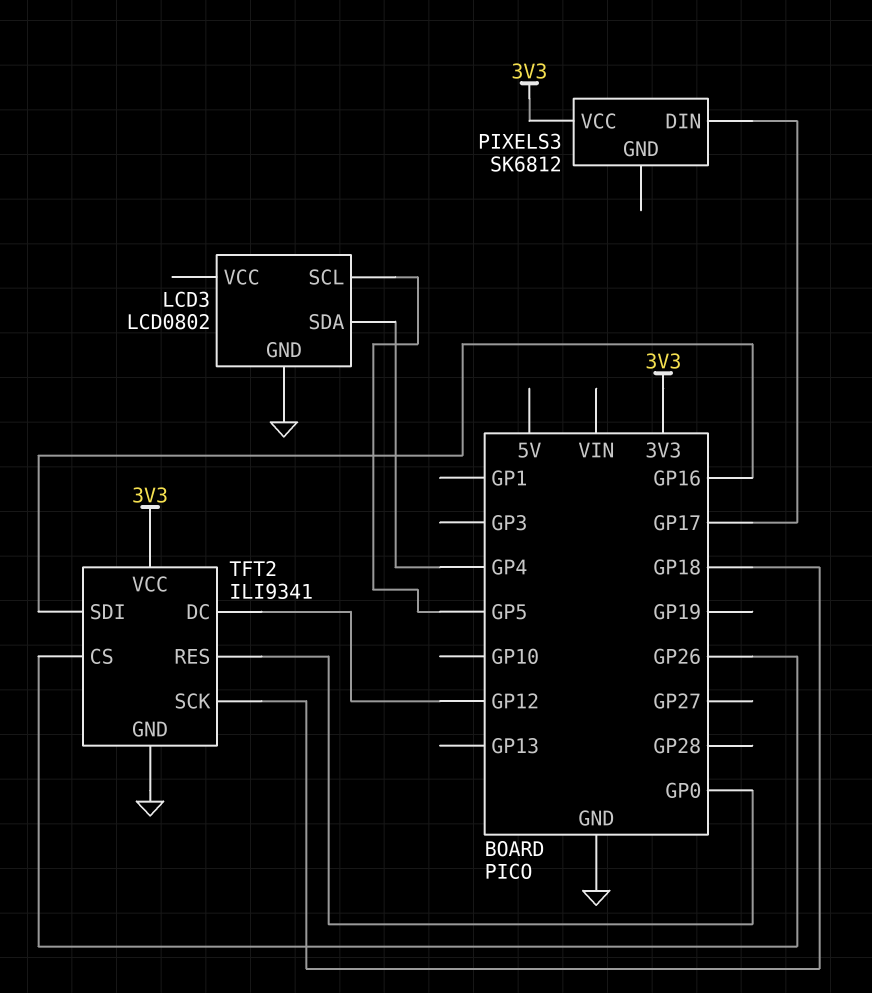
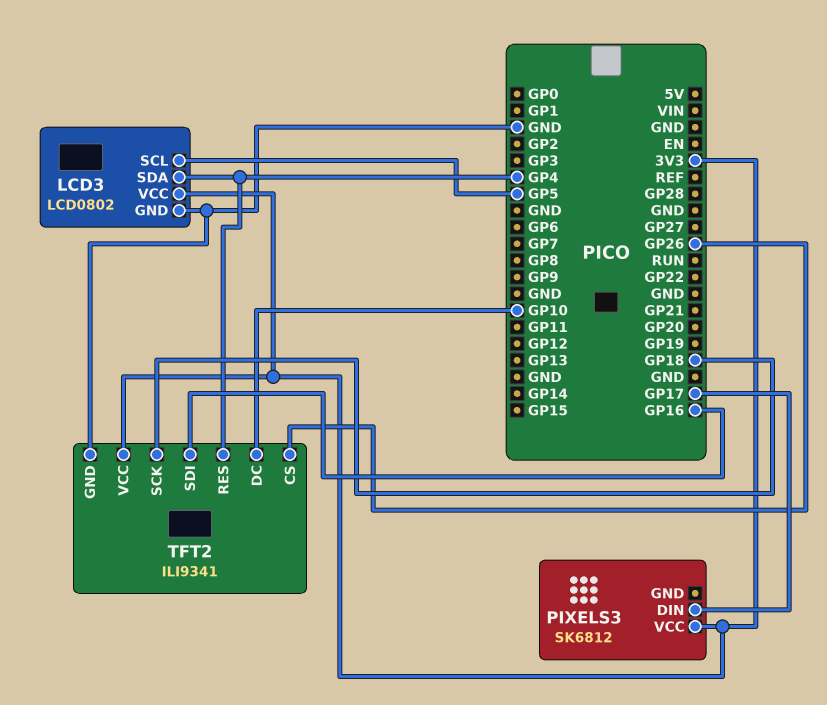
LCD3 pin VCC: none -> 3V3
TFT2 pin DC: GP12 -> GP10
TFT2 pin RES: GP0 -> GP4

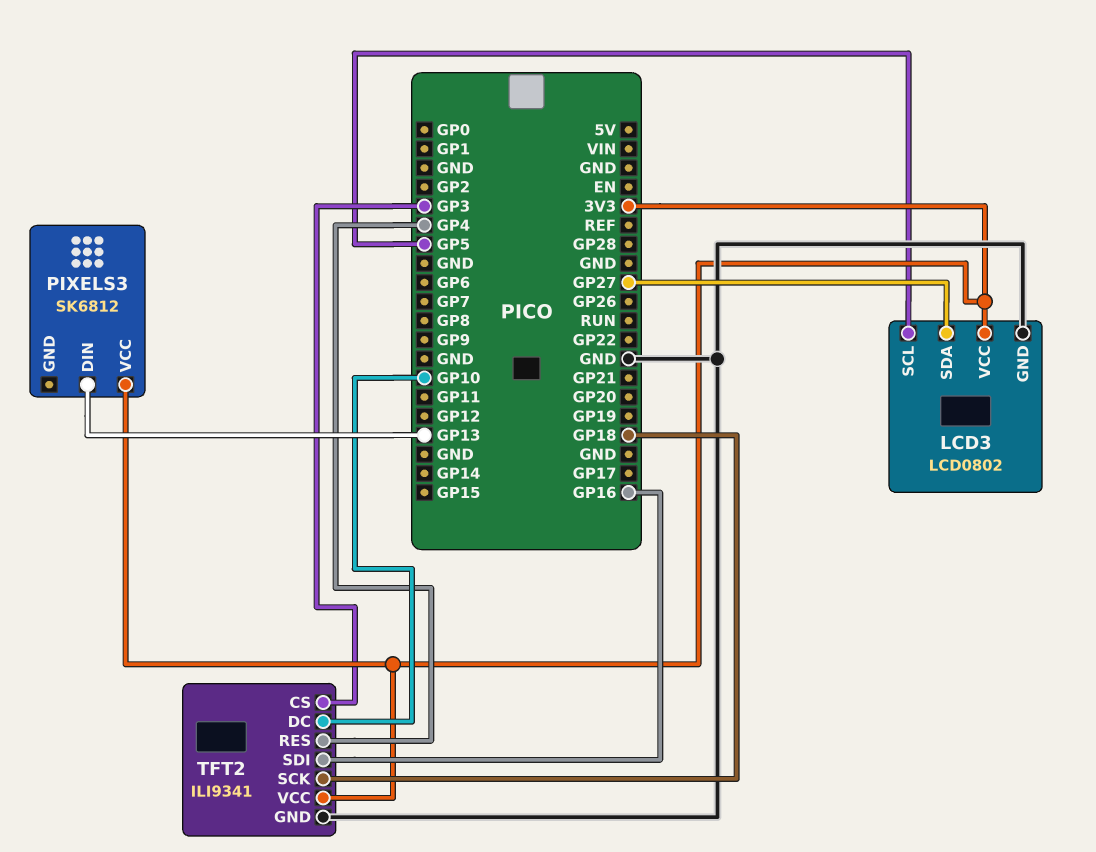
LCD3 pin SDA: GP4 -> GP27
PIXELS3 pin DIN: GP17 -> GP13
TFT2 pin CS: GP26 -> GP3

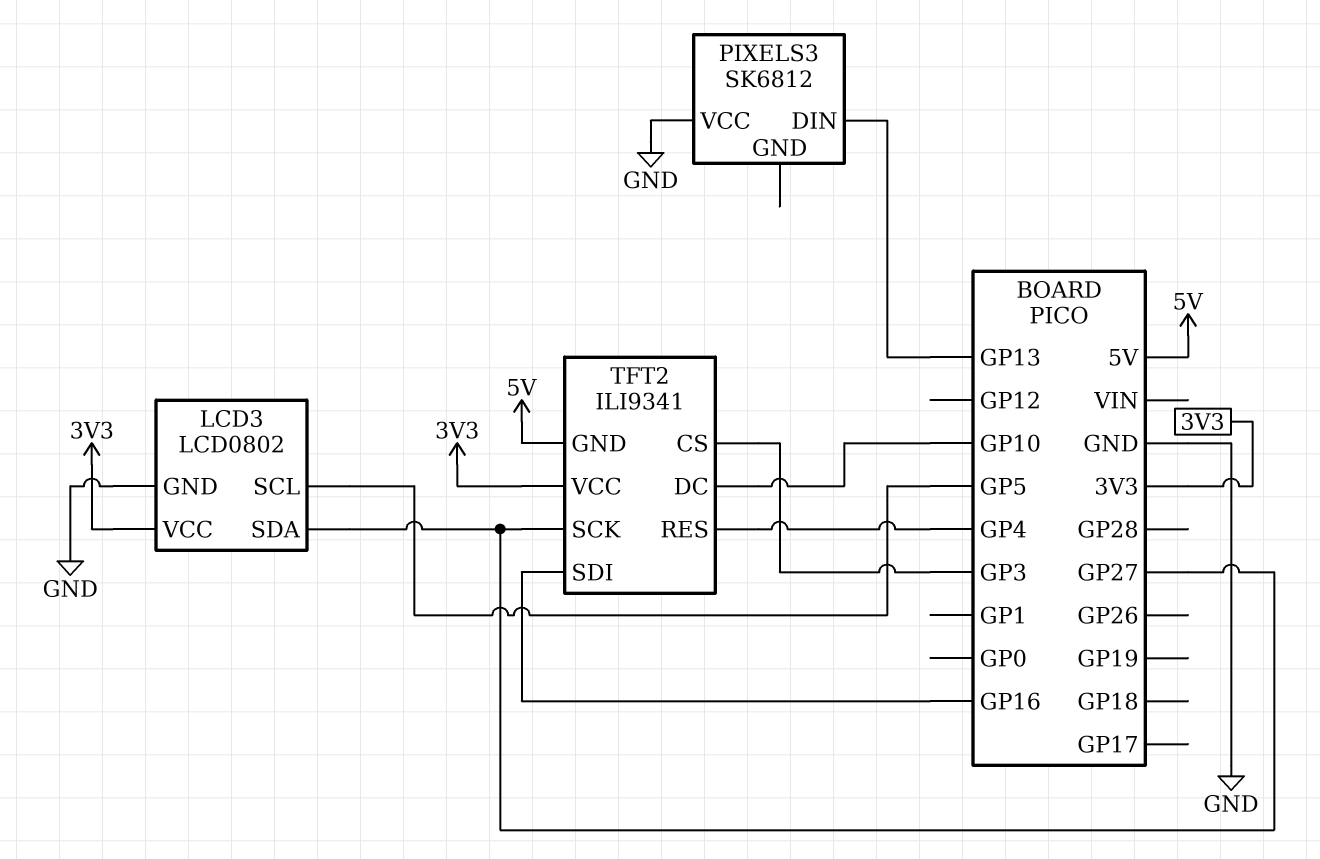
PIXELS3 pin VCC: 3V3 -> GND
TFT2 pin GND: GND -> 5V
TFT2 pin SCK: GP18 -> GP27

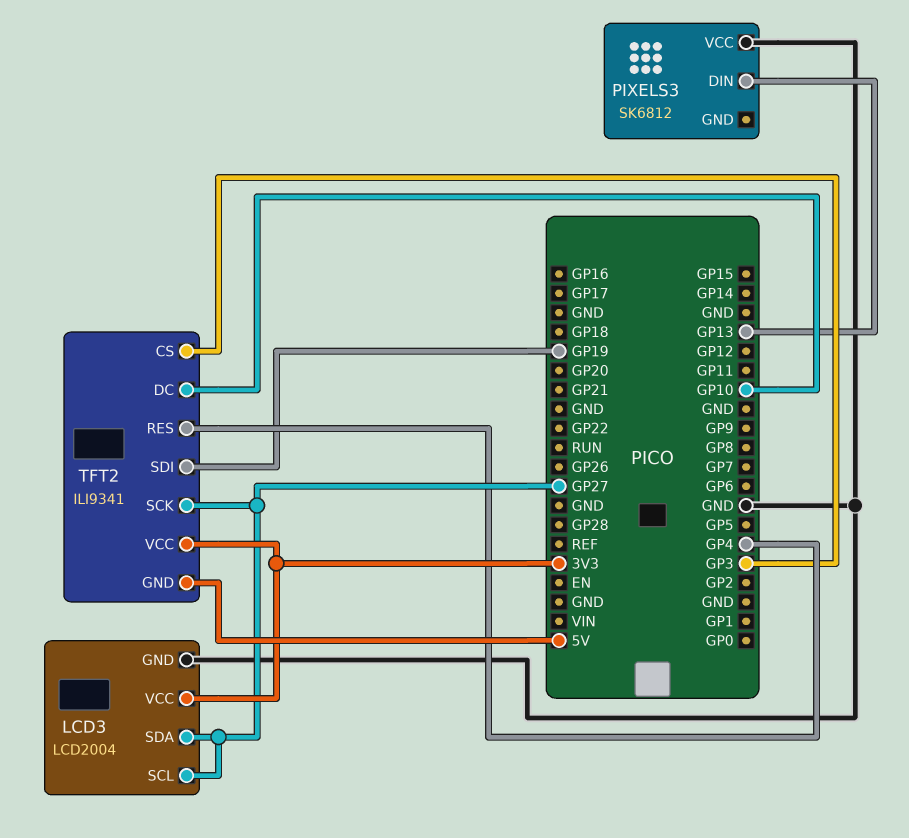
LCD3: LCD0802 -> LCD2004
LCD3 pin SCL: GP5 -> GP27
TFT2 pin SDI: GP16 -> GP19

